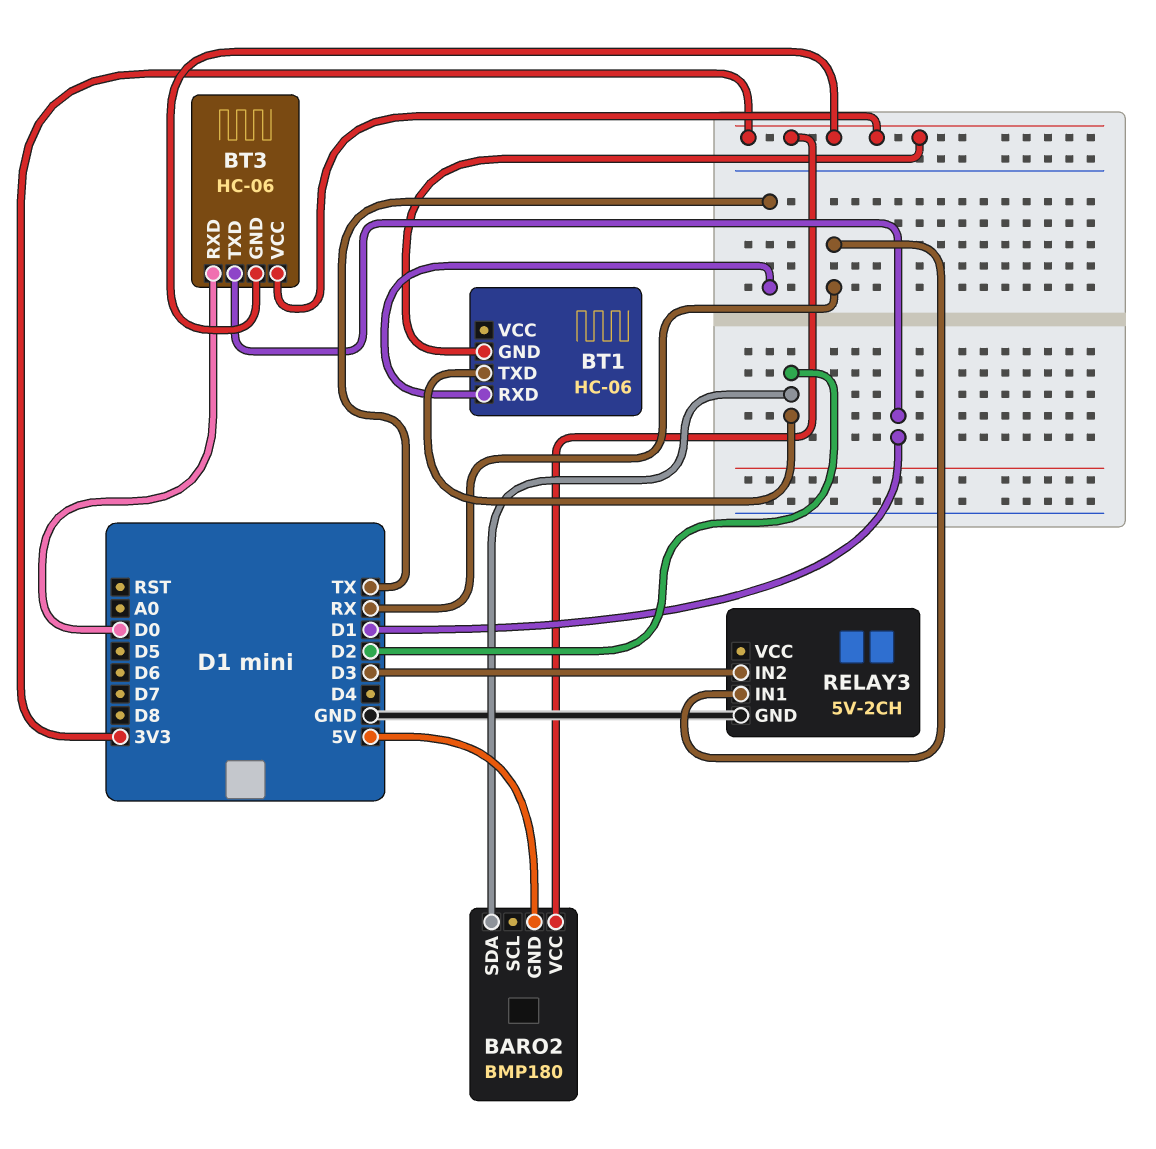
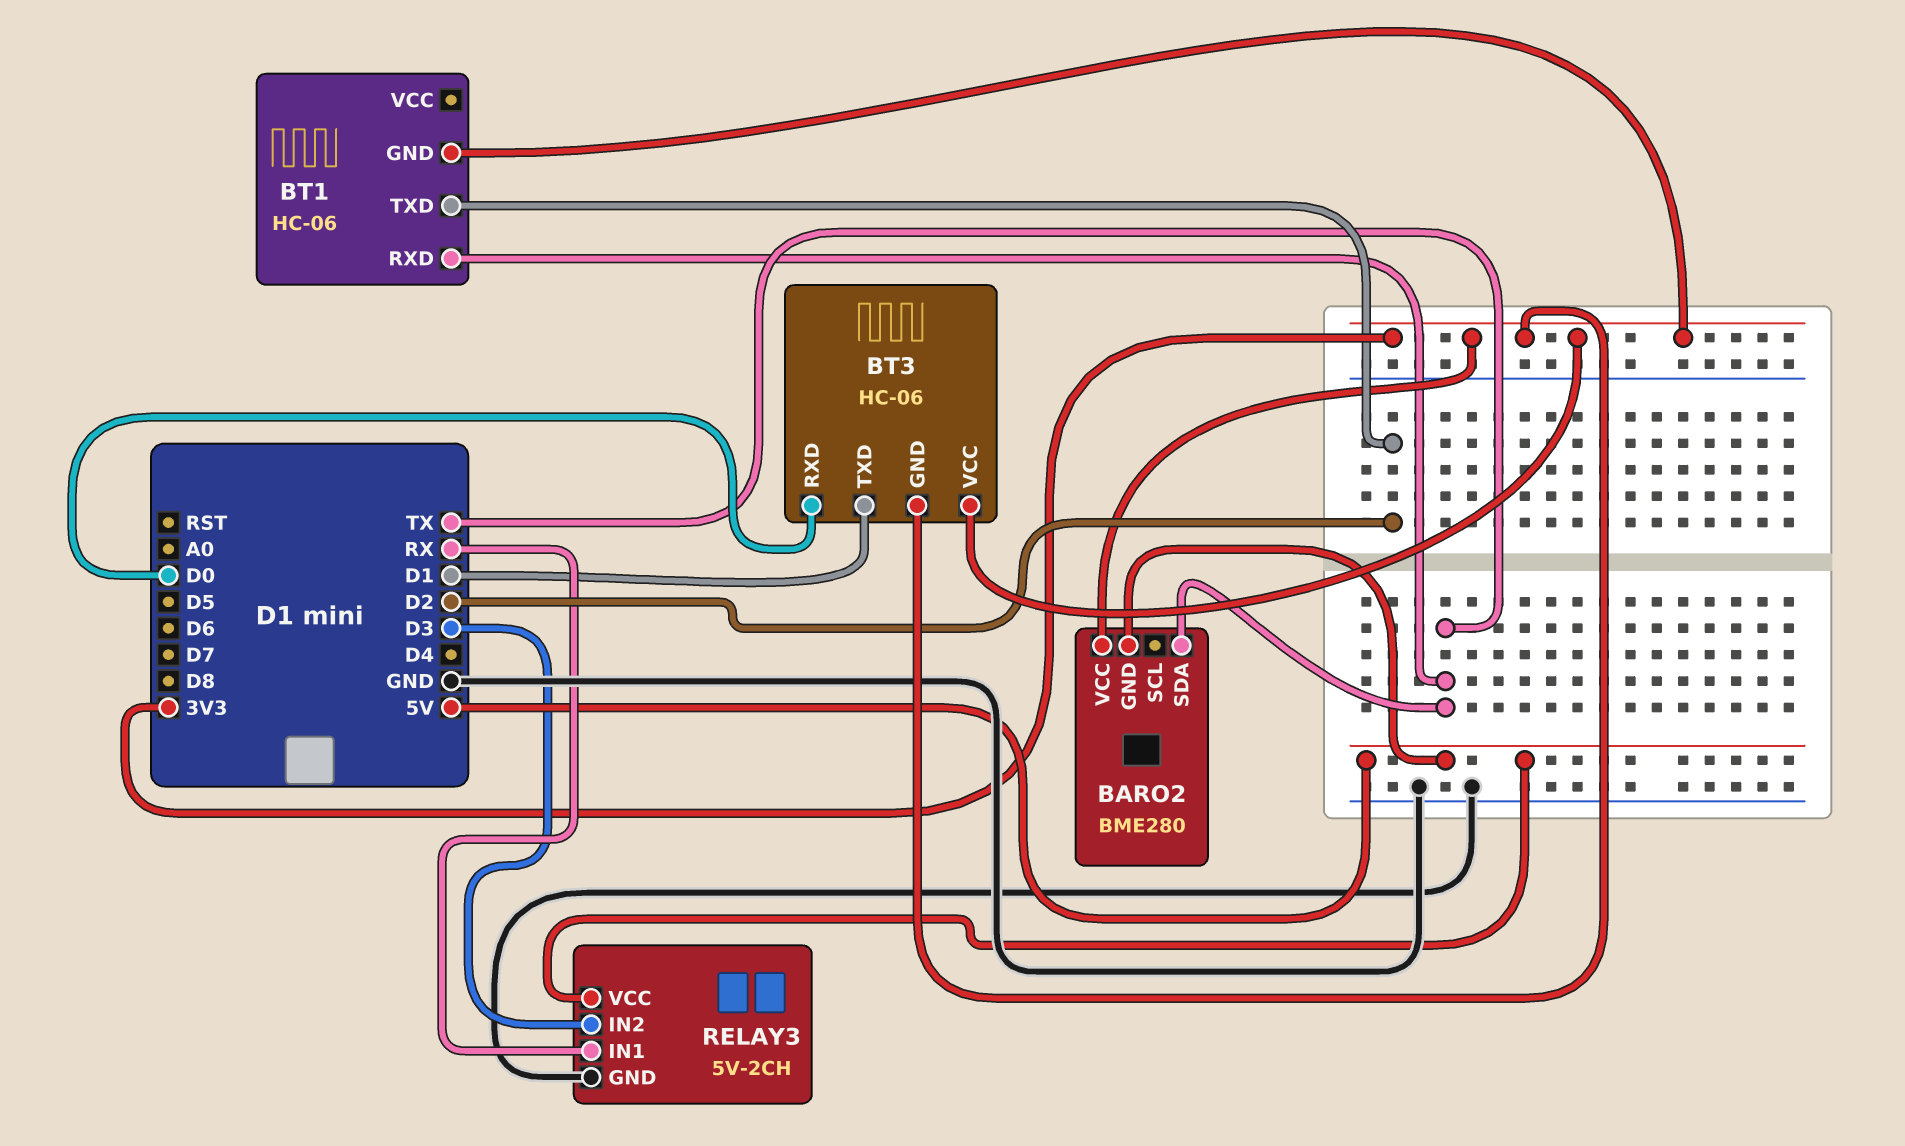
BARO2: BMP180 -> BME280
BARO2 pin SDA: D2 -> TX
RELAY3 pin VCC: none -> 5V

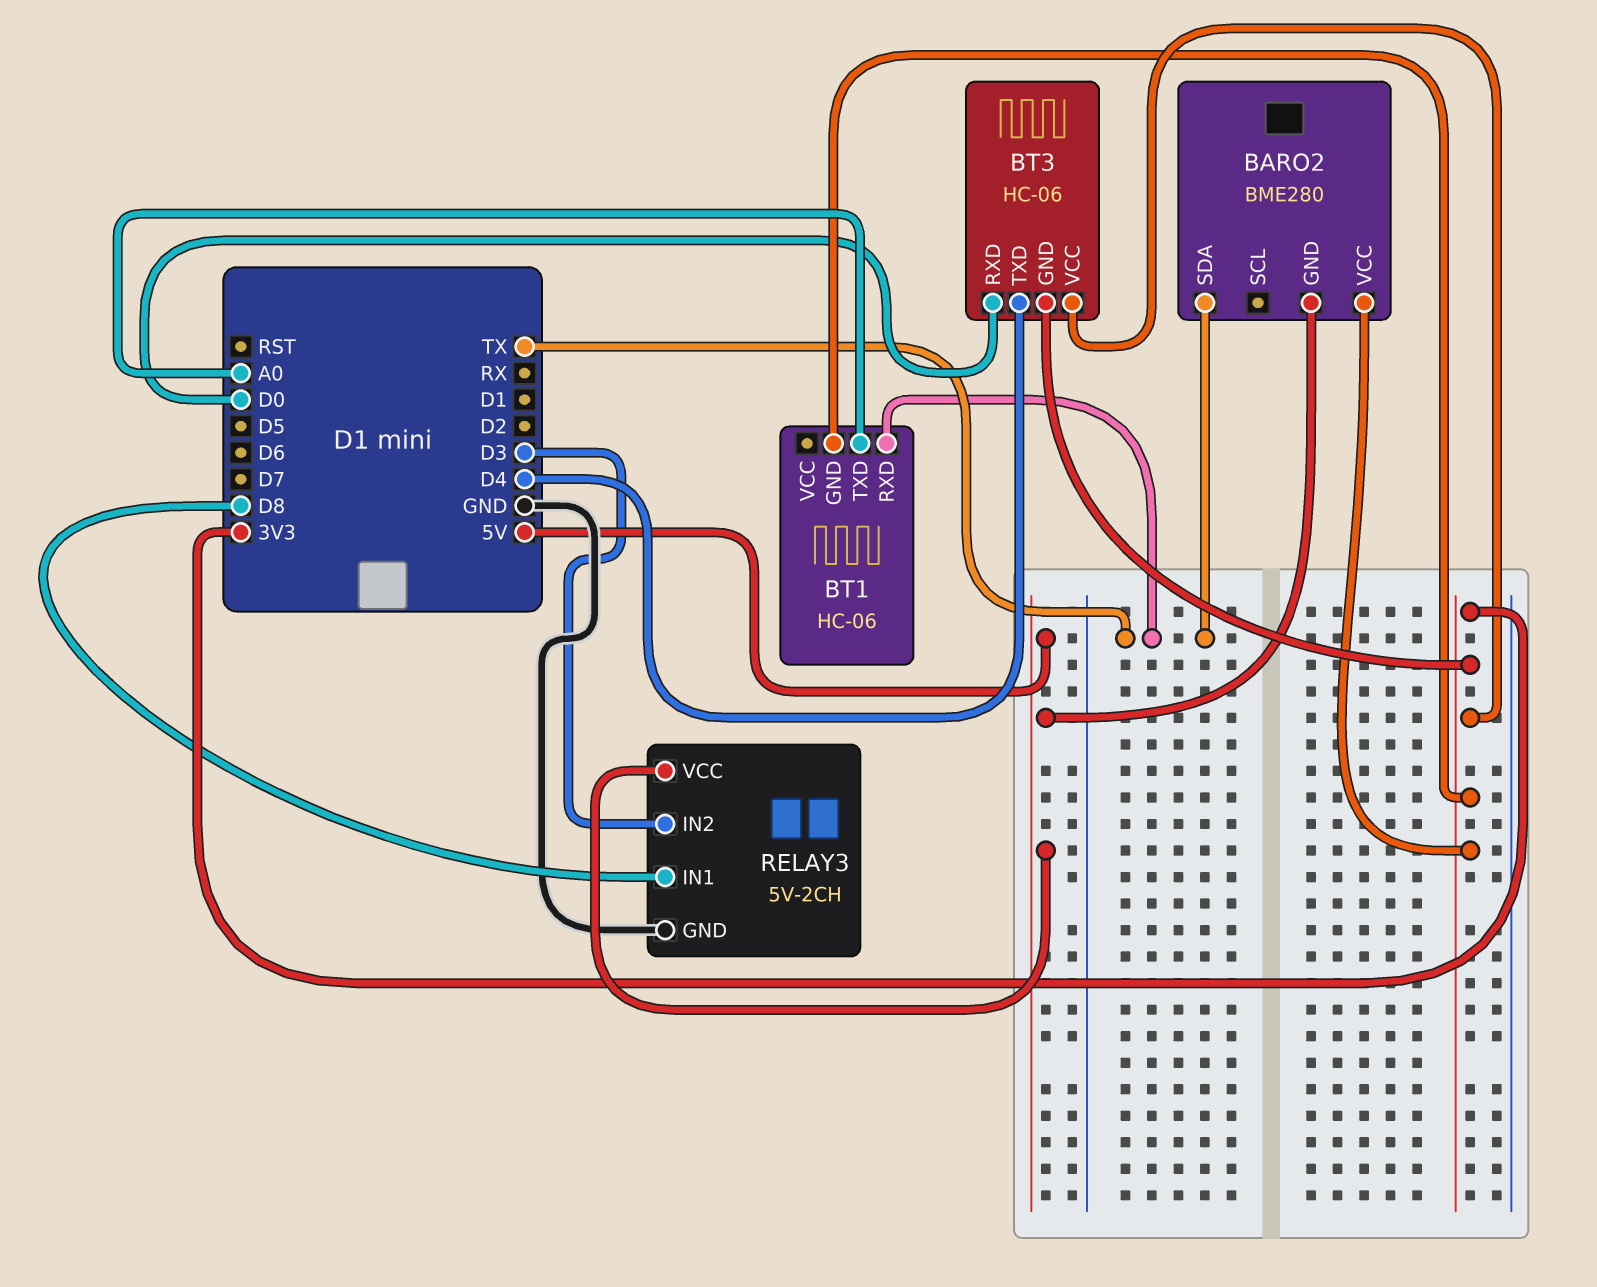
BT1 pin TXD: D2 -> A0
BT3 pin TXD: D1 -> D4
RELAY3 pin IN1: RX -> D8

